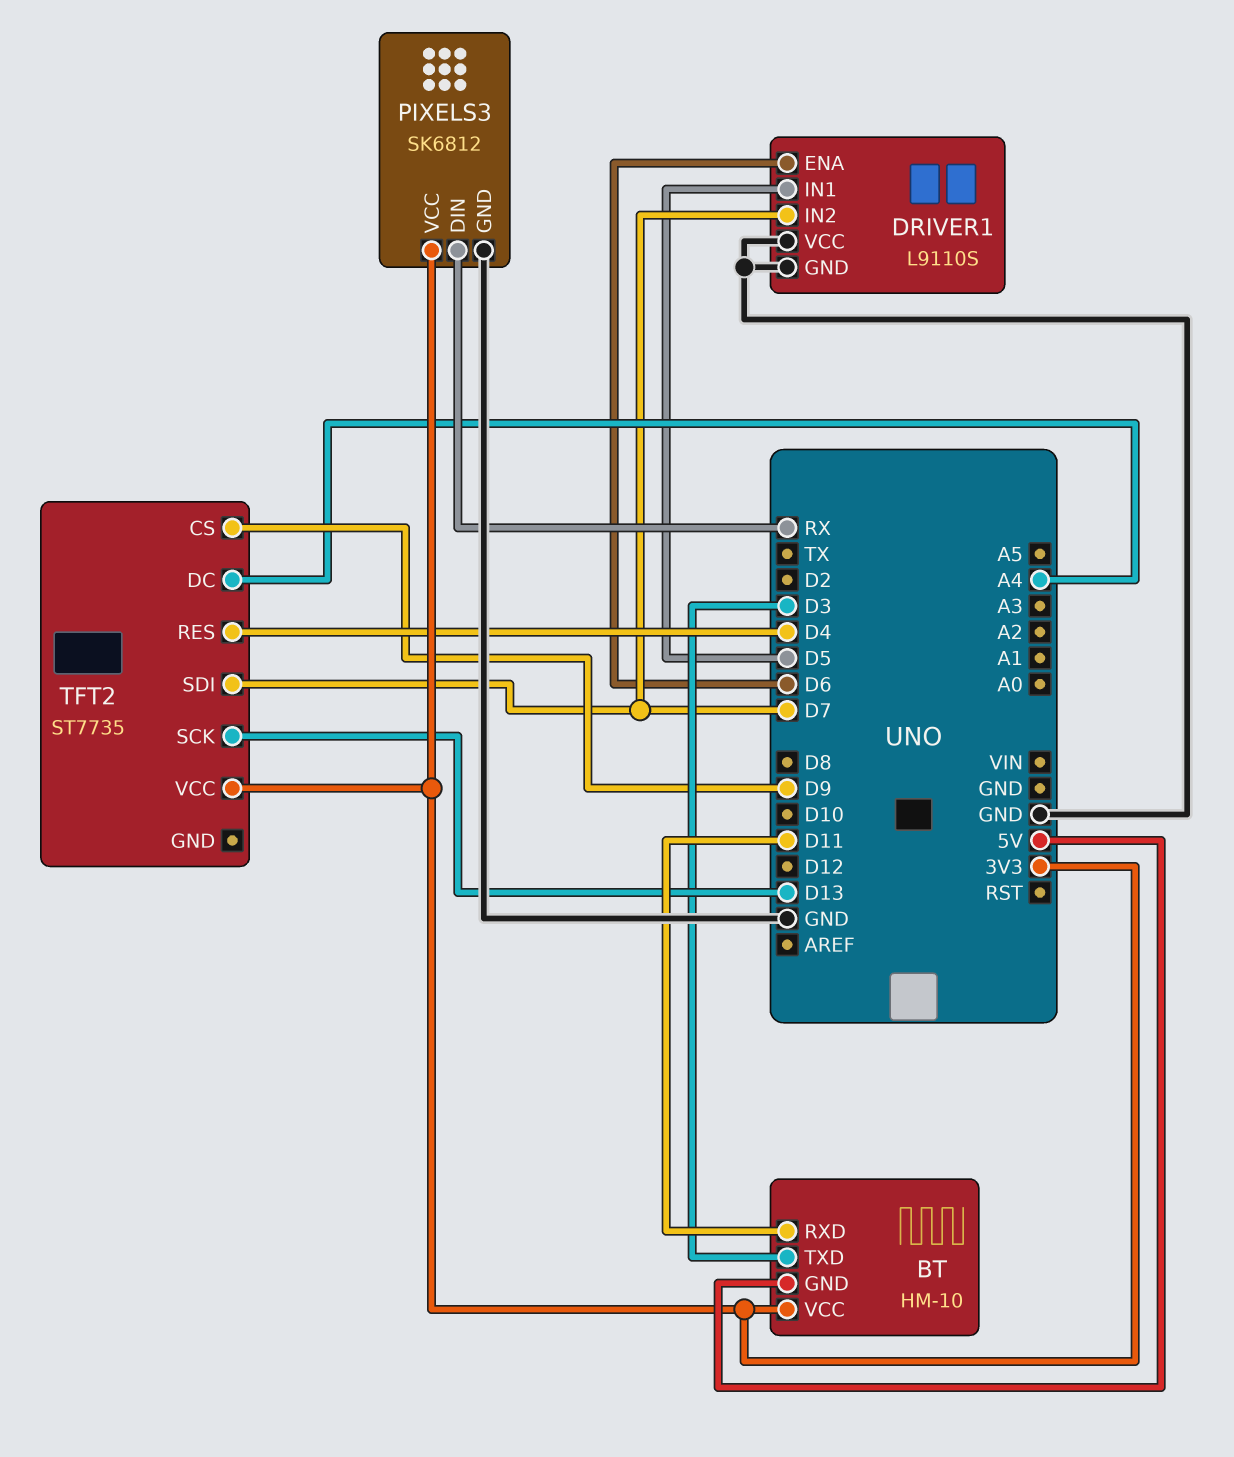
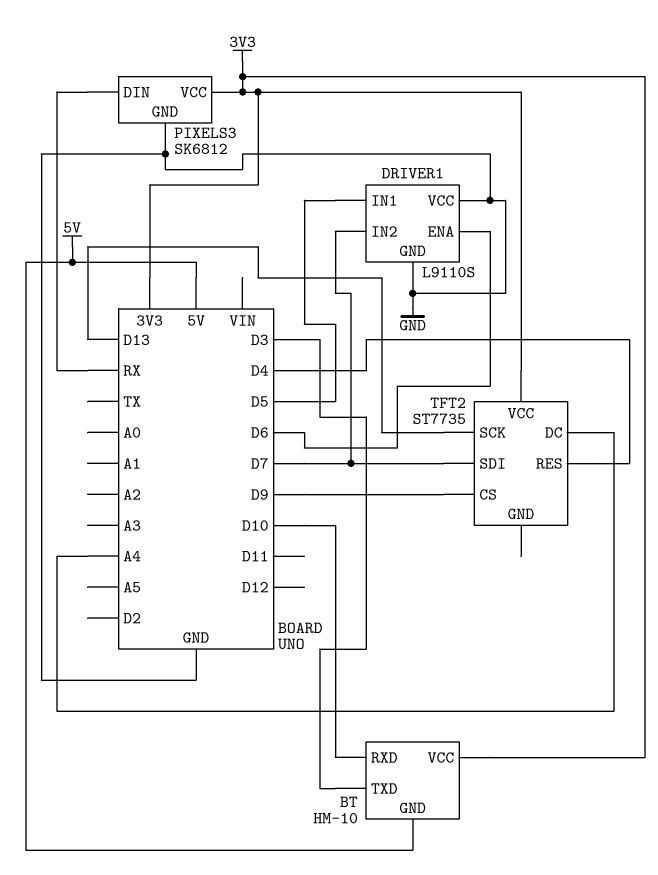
BT pin RXD: D11 -> D10

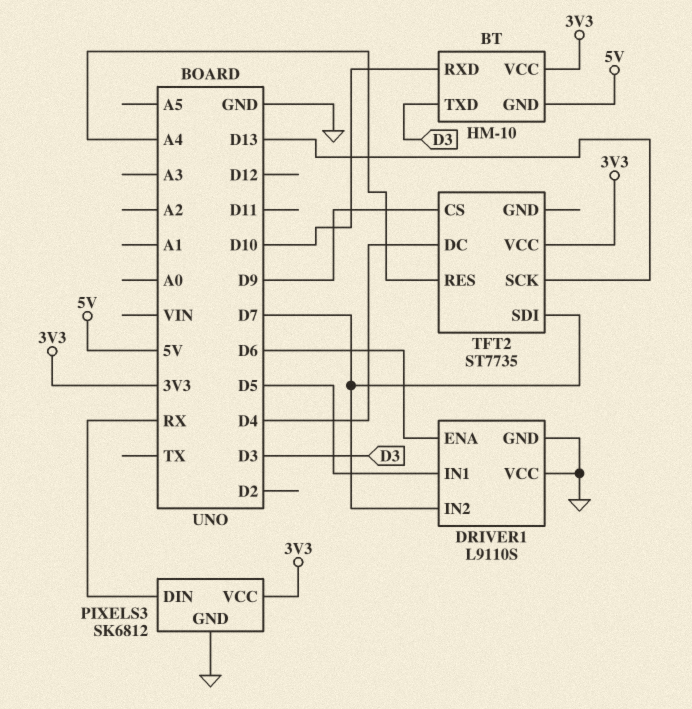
TFT2 pin DC: A4 -> D4
TFT2 pin RES: D4 -> A4

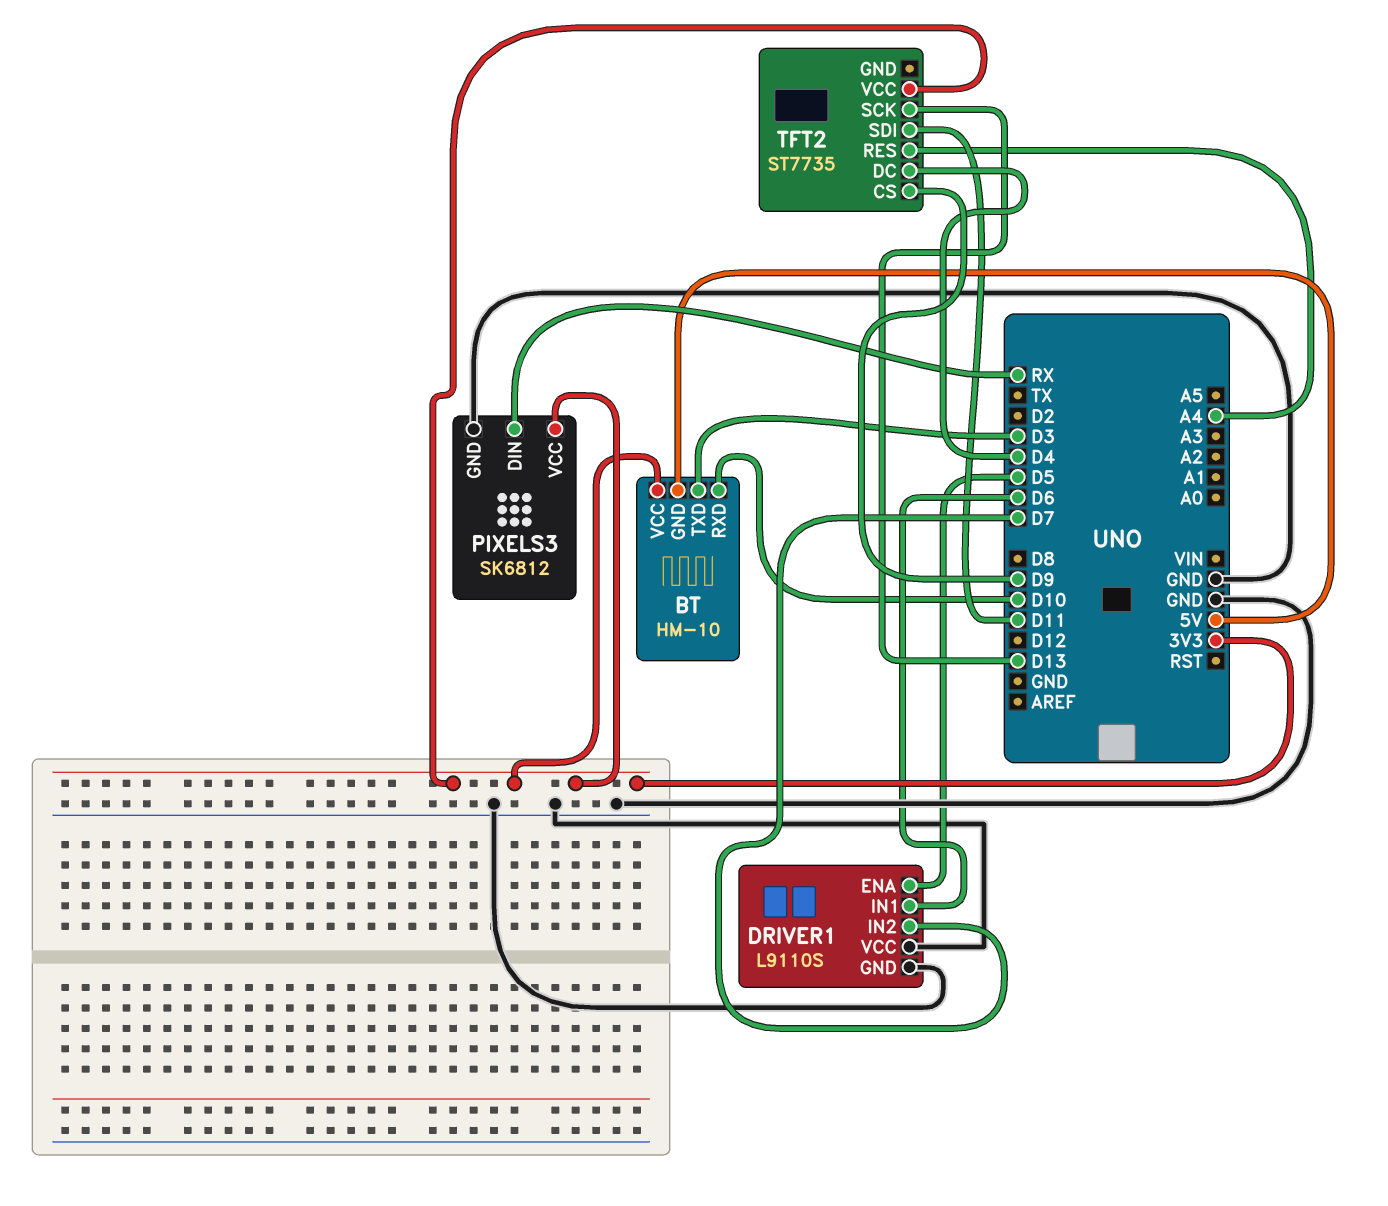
DRIVER1 pin ENA: D6 -> D5
DRIVER1 pin IN1: D5 -> D6
TFT2 pin SDI: D7 -> D11

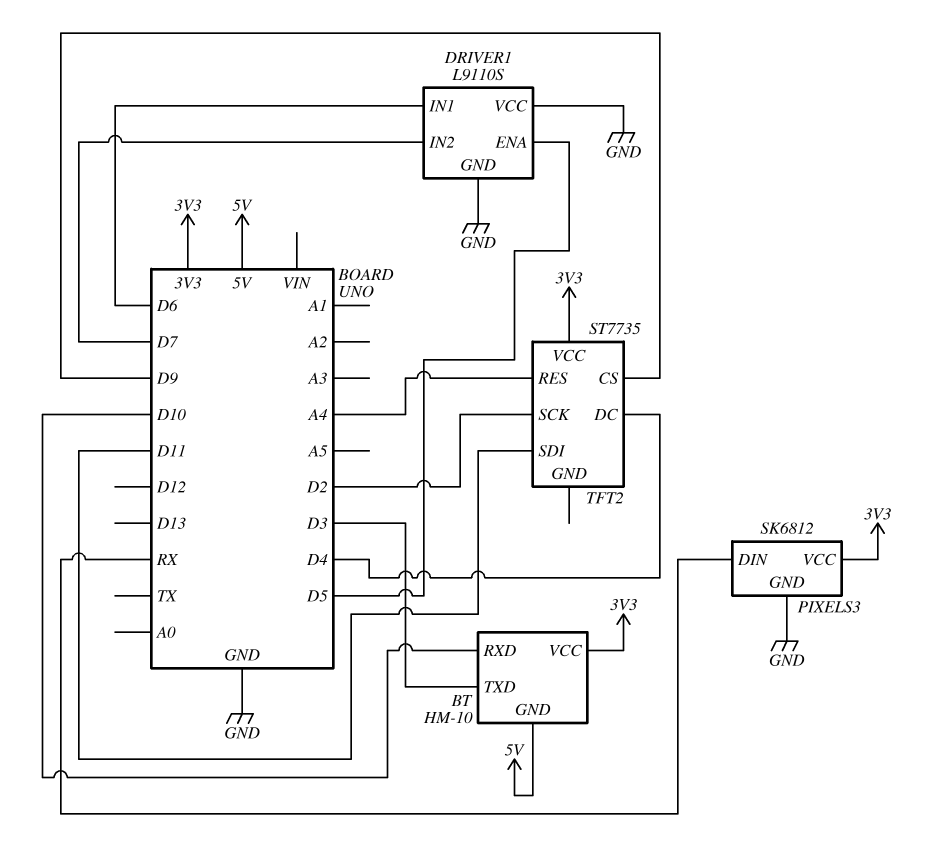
TFT2 pin SCK: D13 -> D2

